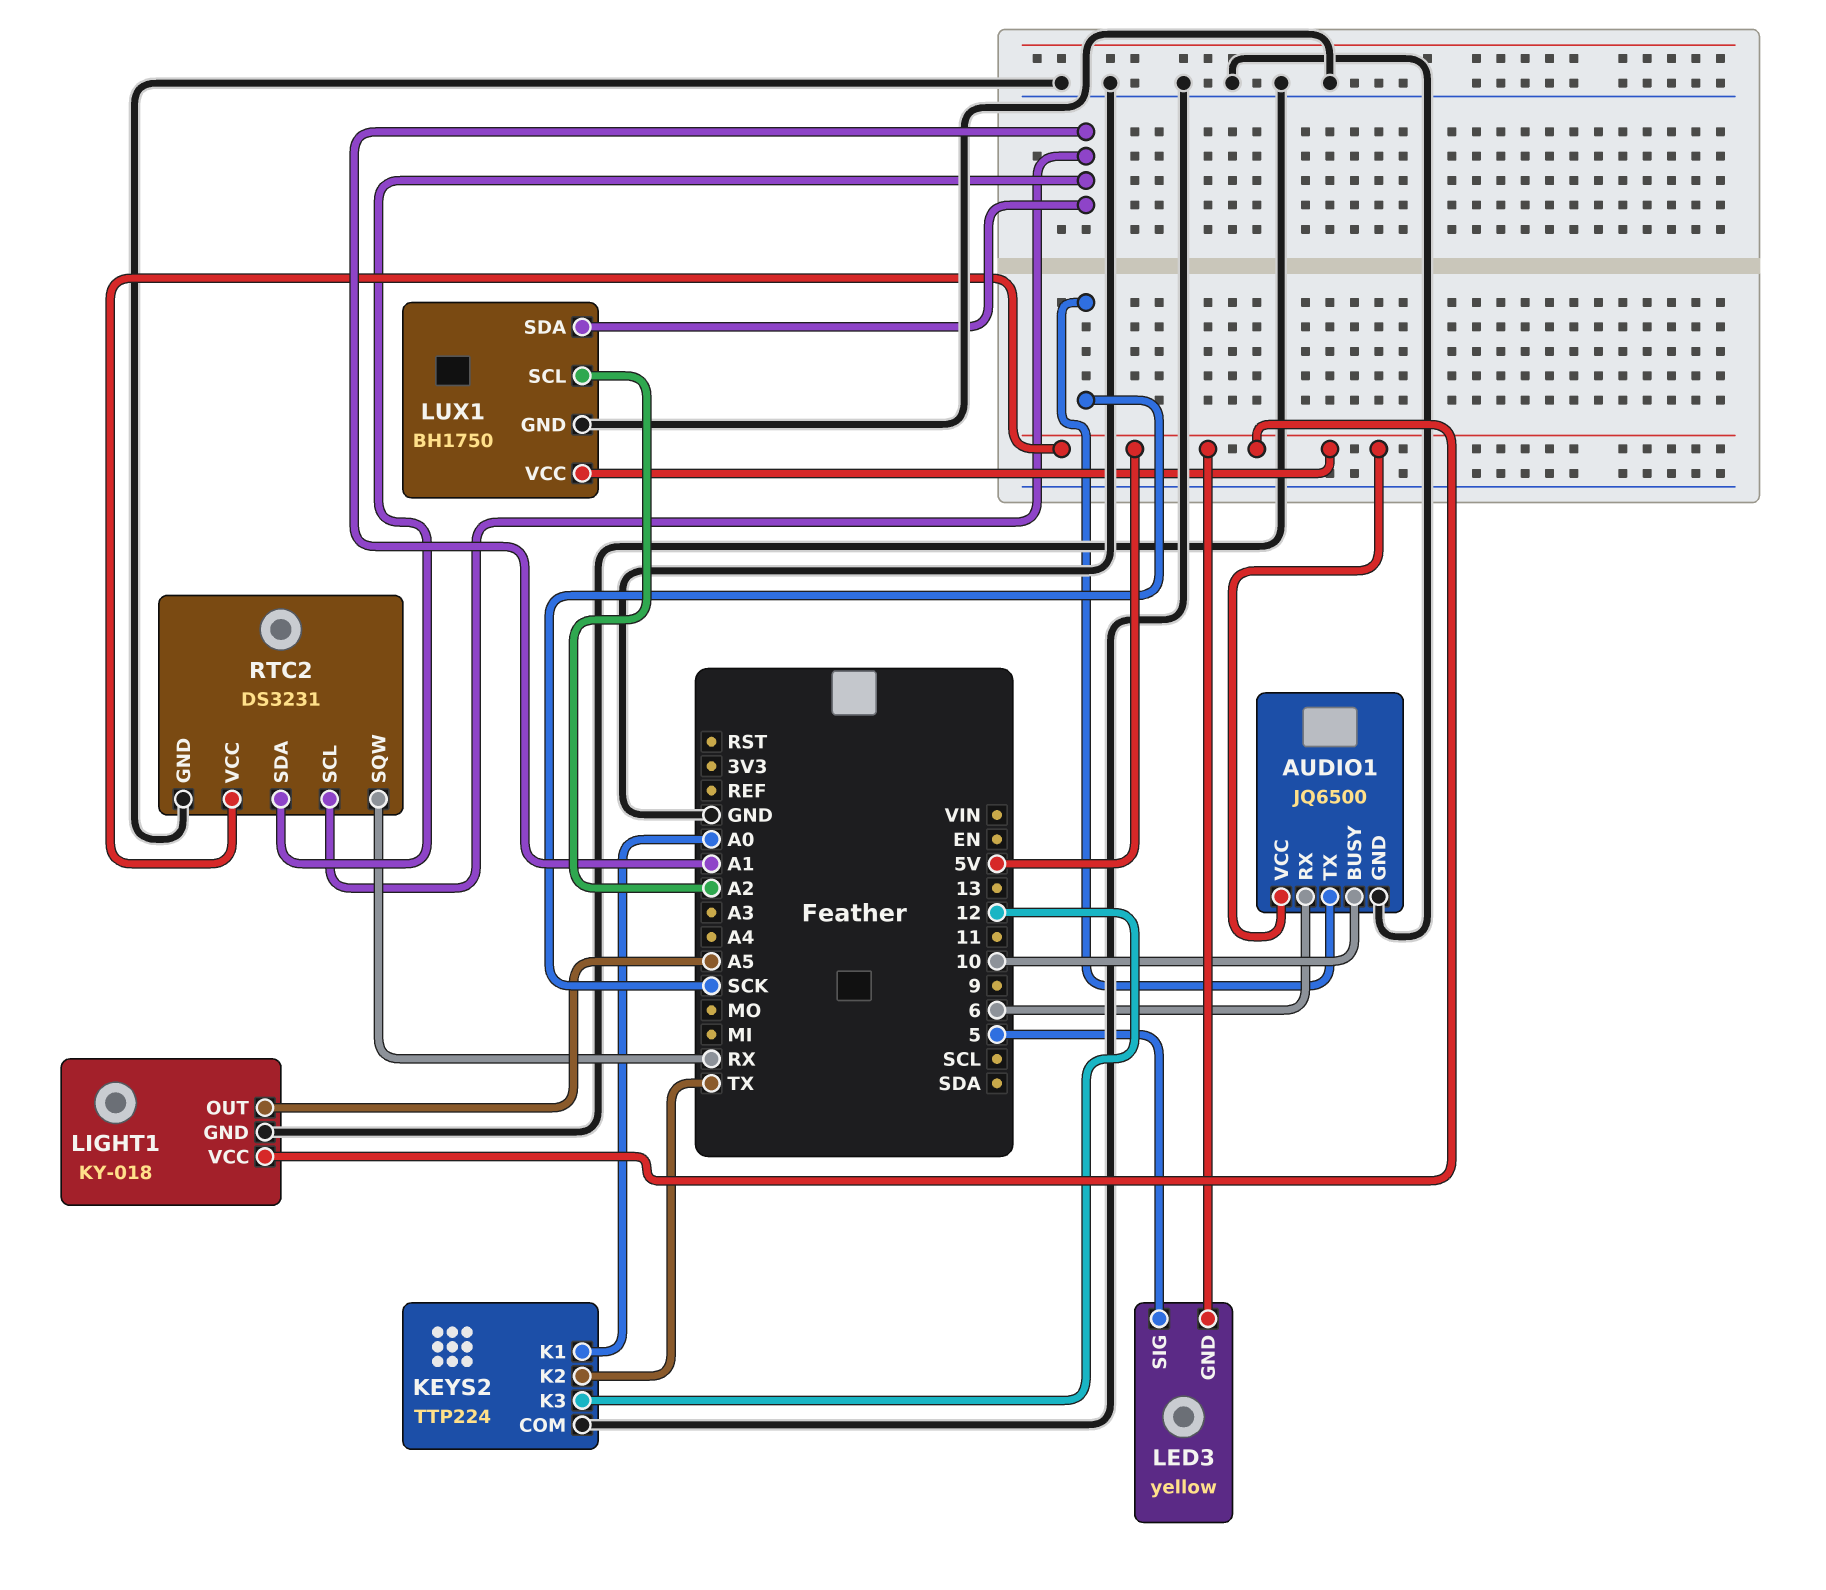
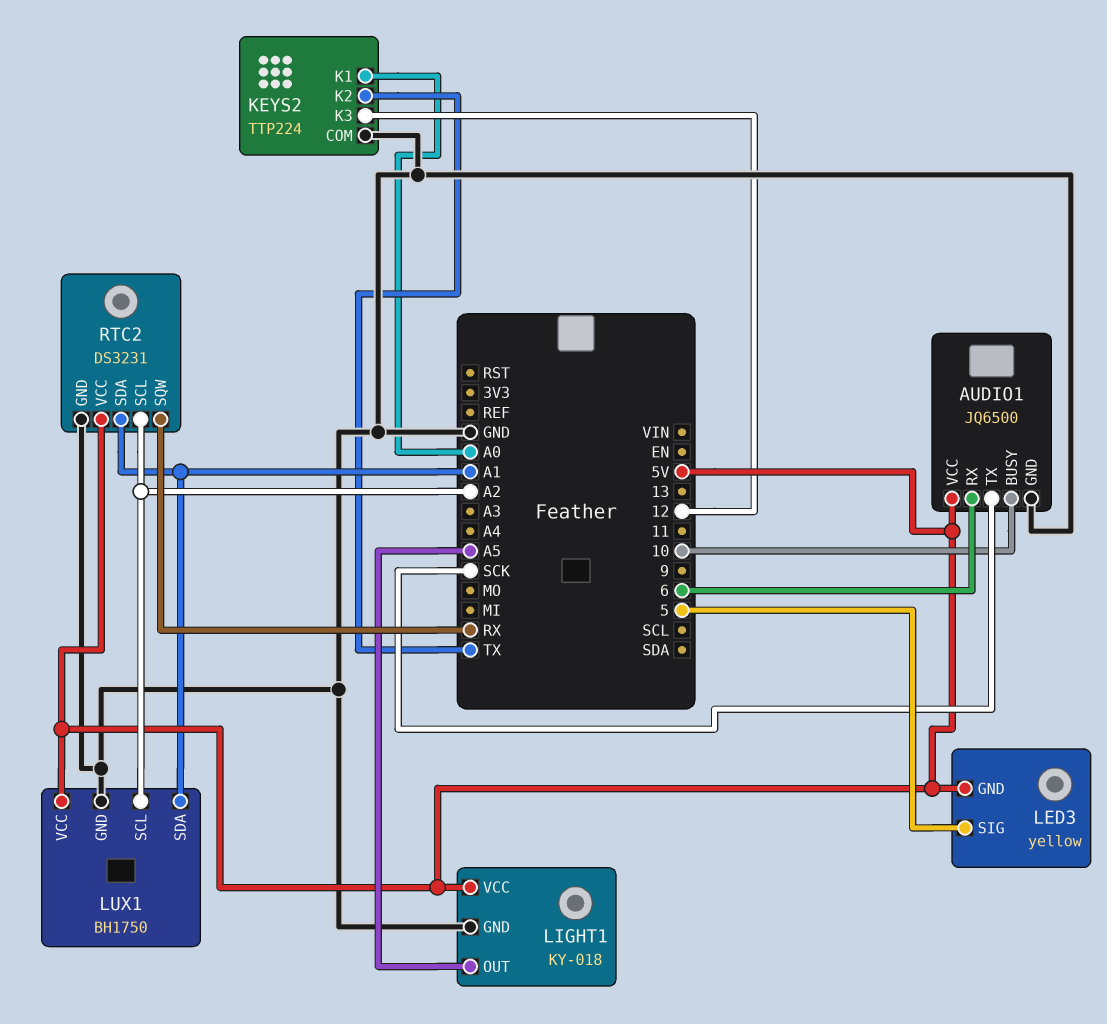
RTC2 pin SCL: A1 -> A2

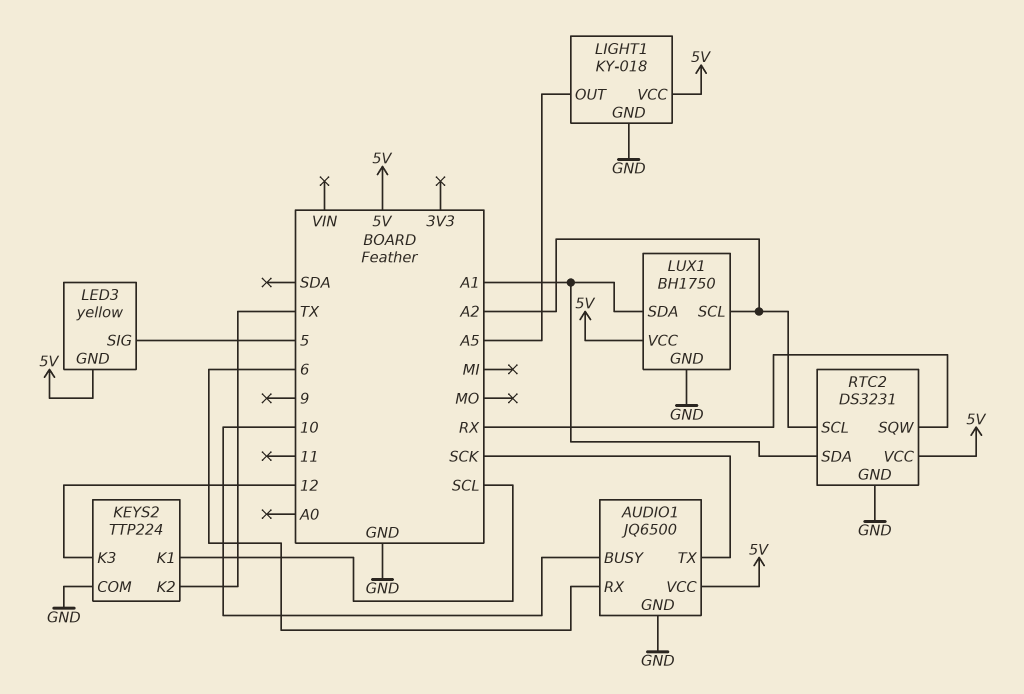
KEYS2 pin K1: A0 -> SCL

